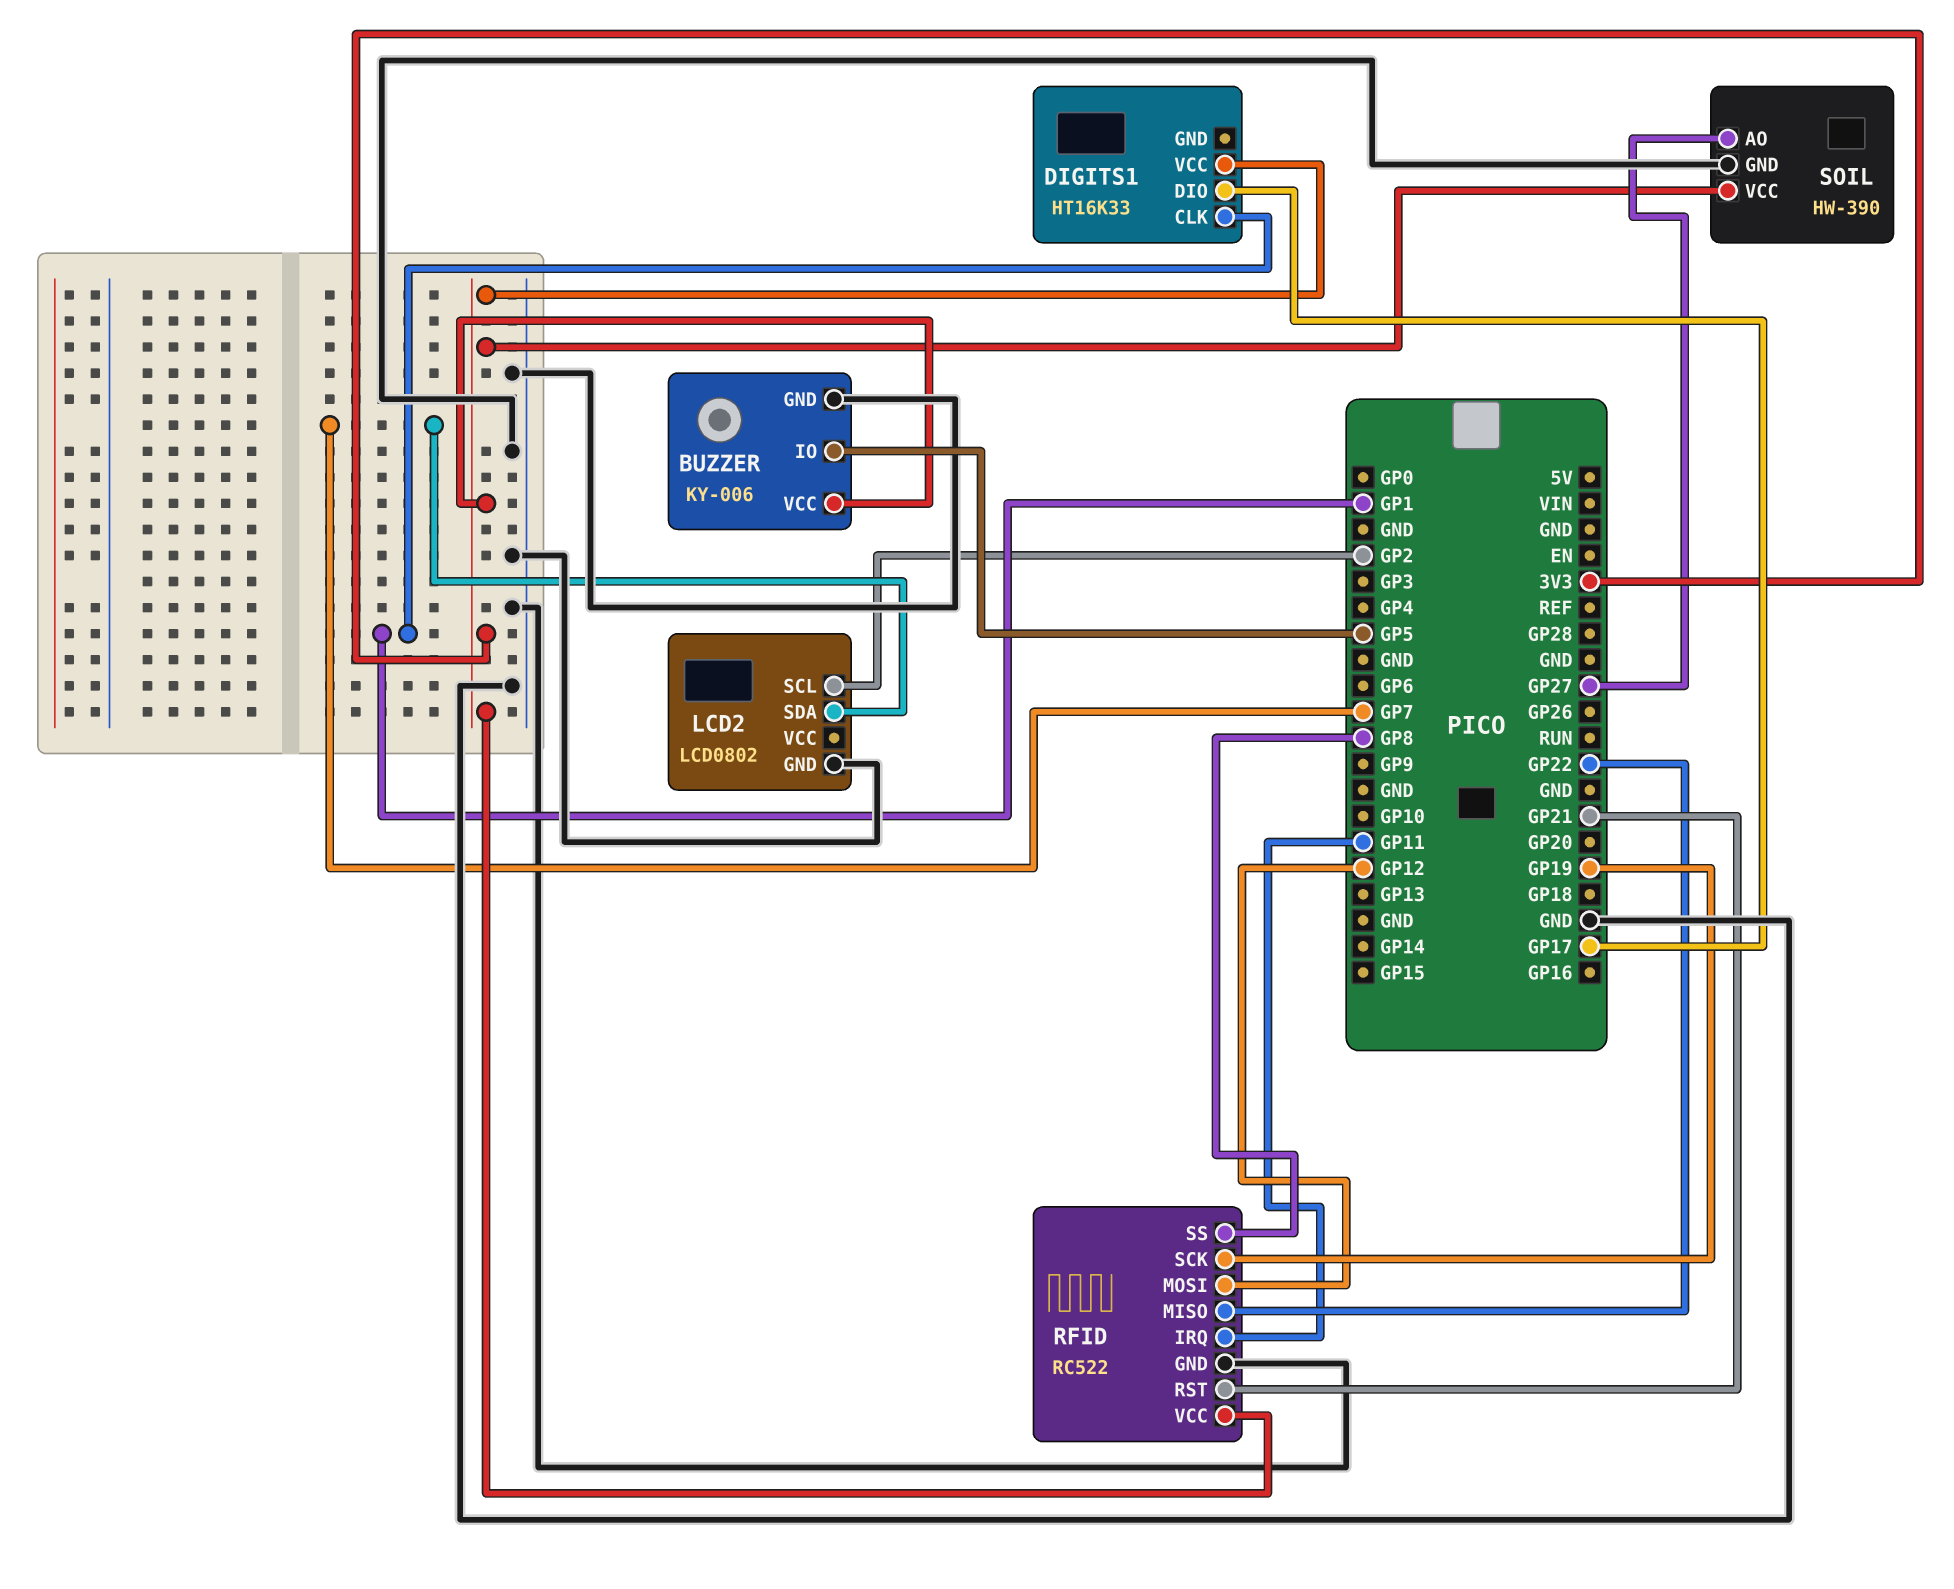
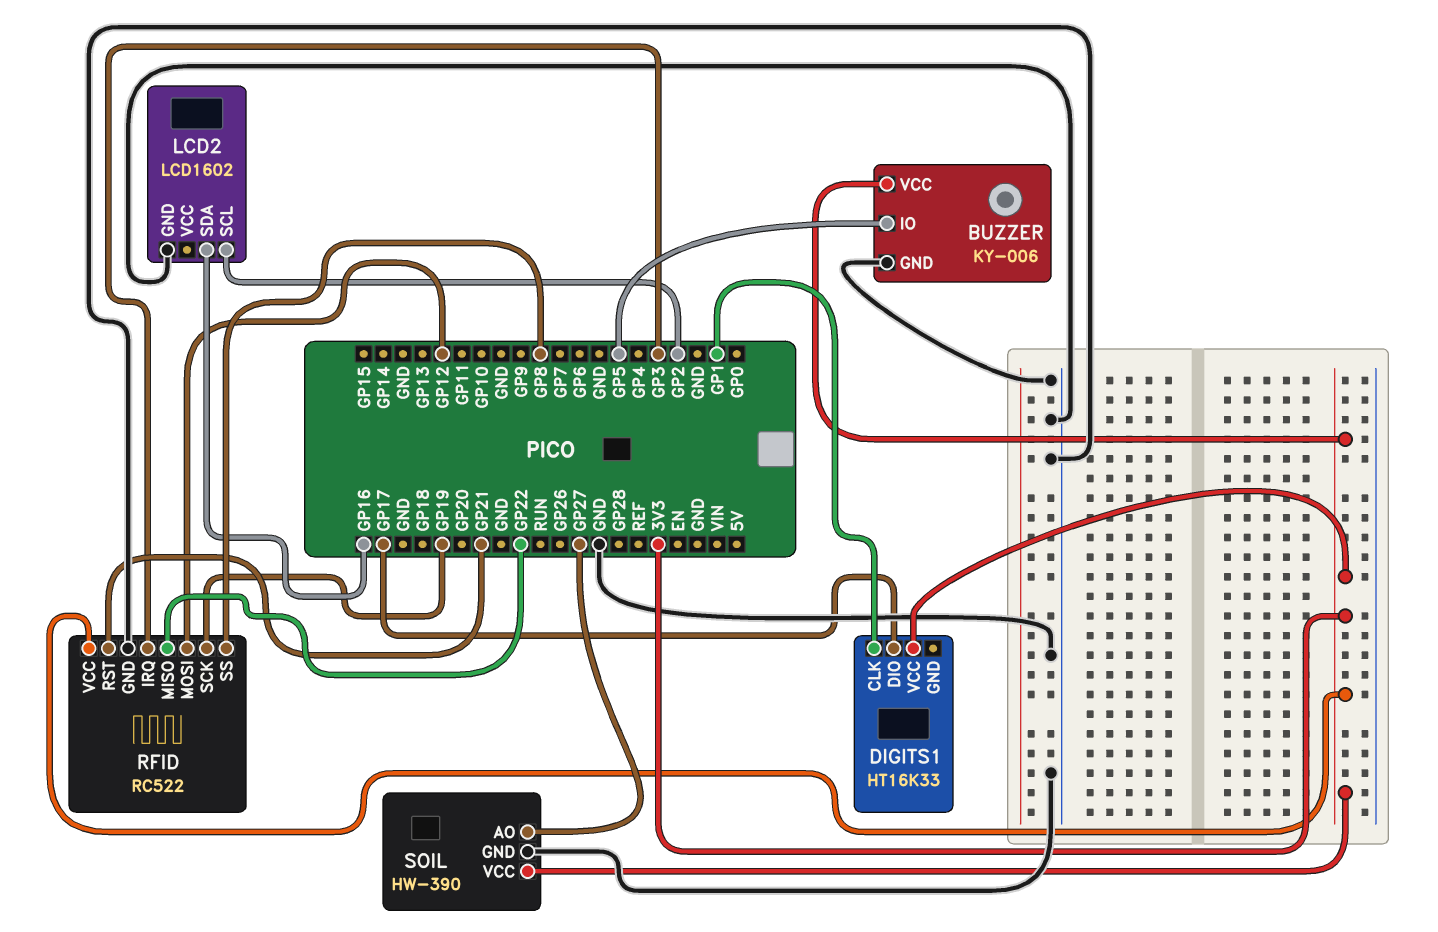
LCD2: LCD0802 -> LCD1602
LCD2 pin SDA: GP7 -> GP16
RFID pin IRQ: GP11 -> GP3

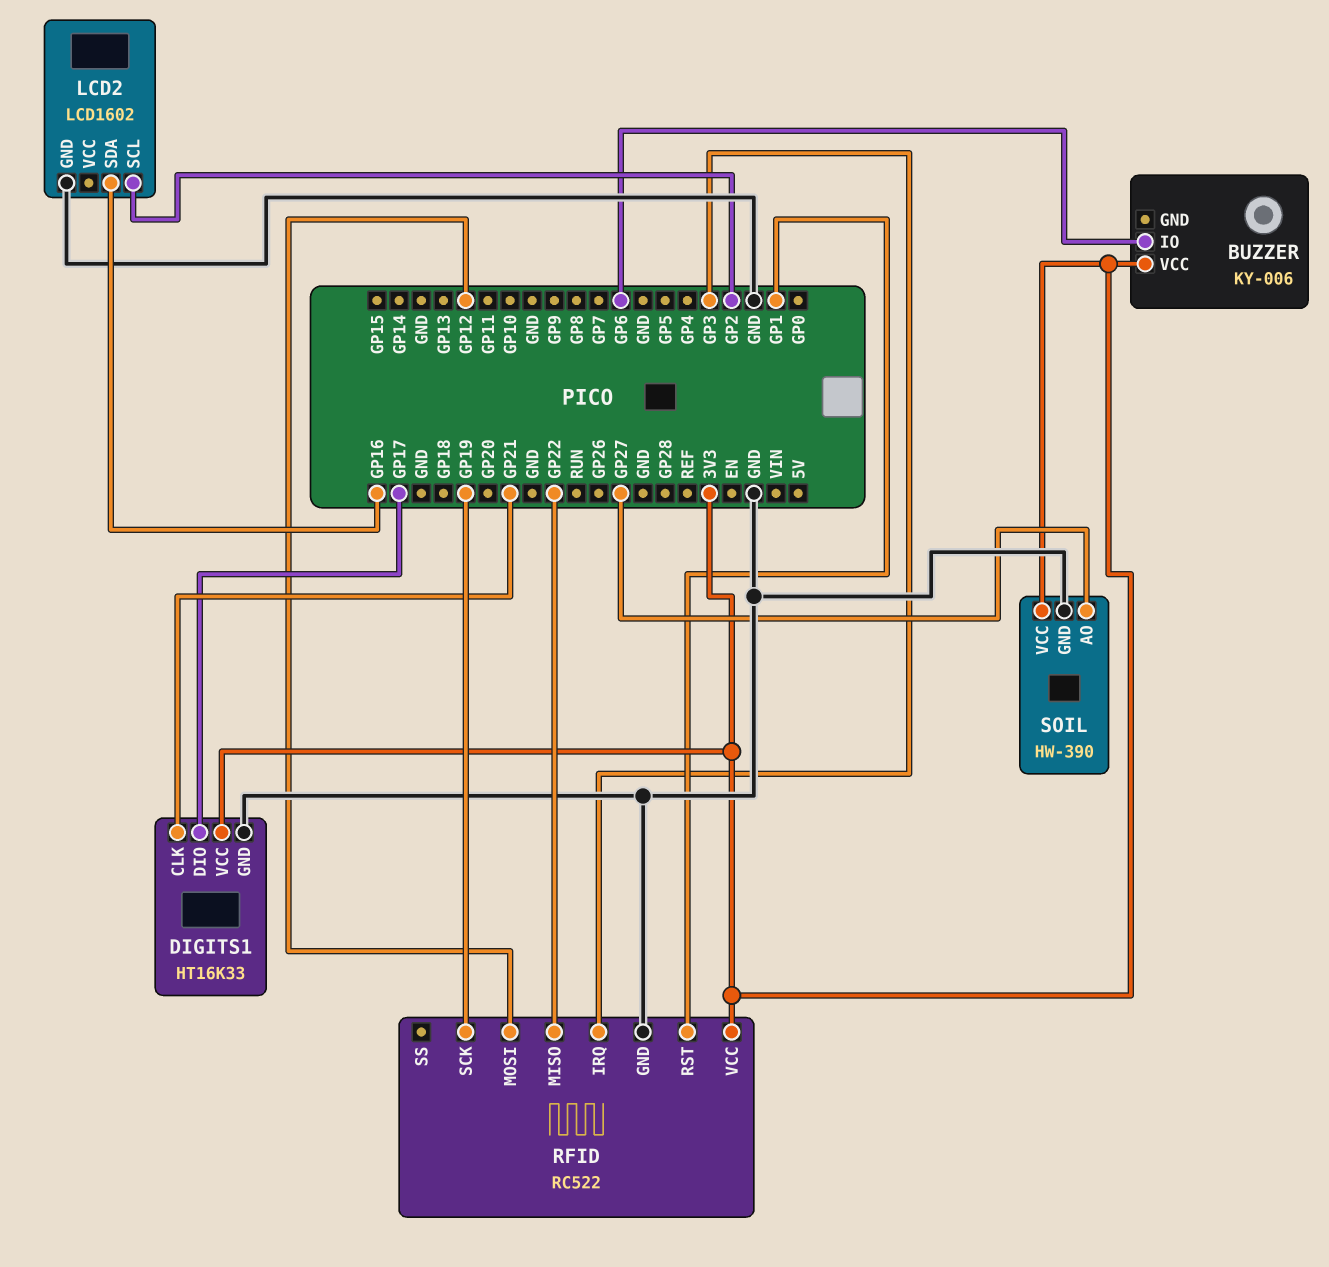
BUZZER pin GND: GND -> none
BUZZER pin IO: GP5 -> GP6
DIGITS1 pin CLK: GP1 -> GP21
DIGITS1 pin GND: none -> GND
RFID pin RST: GP21 -> GP1
RFID pin SS: GP8 -> none

